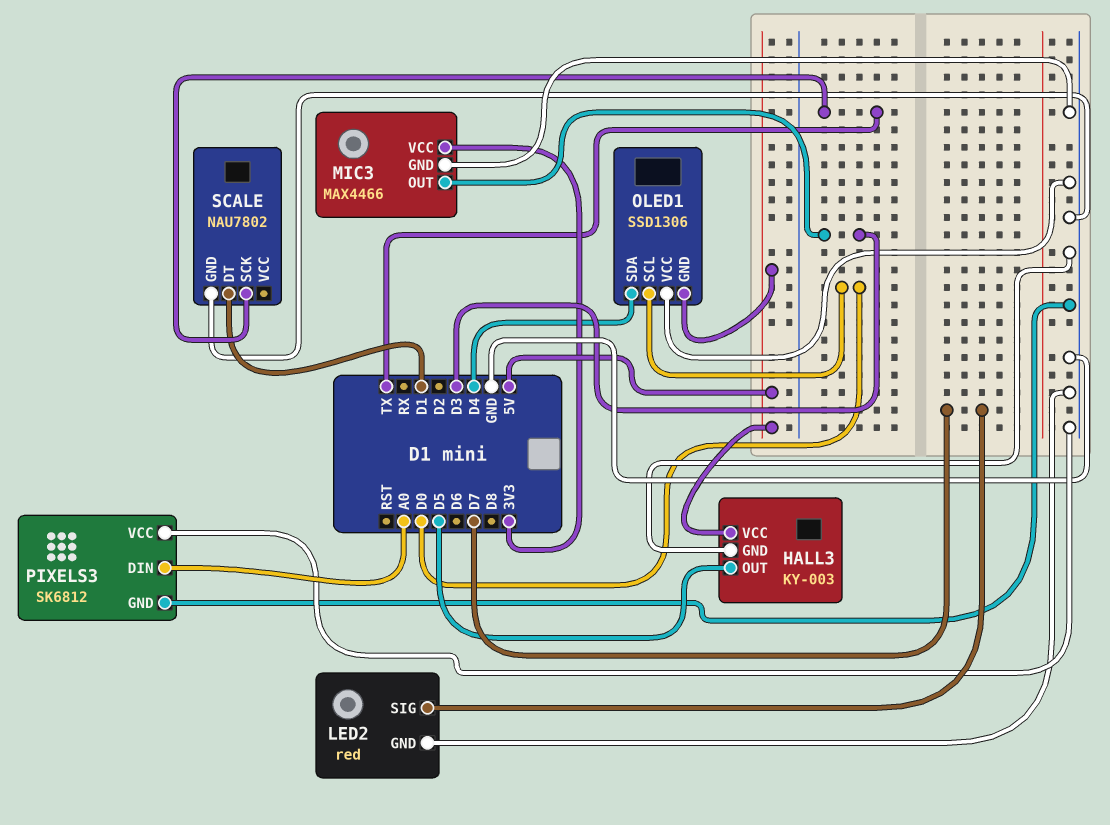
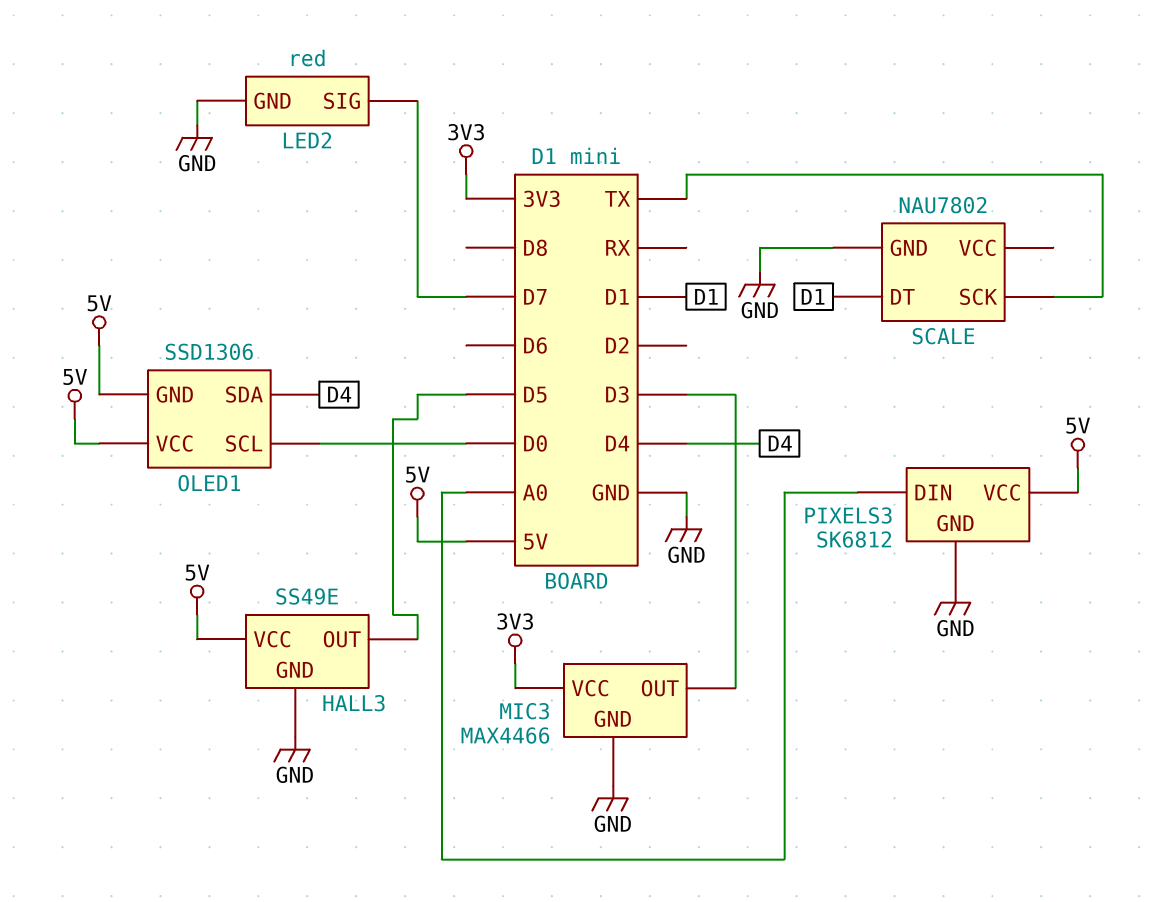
HALL3: KY-003 -> SS49E
OLED1 pin VCC: GND -> 5V
PIXELS3 pin VCC: GND -> 5V

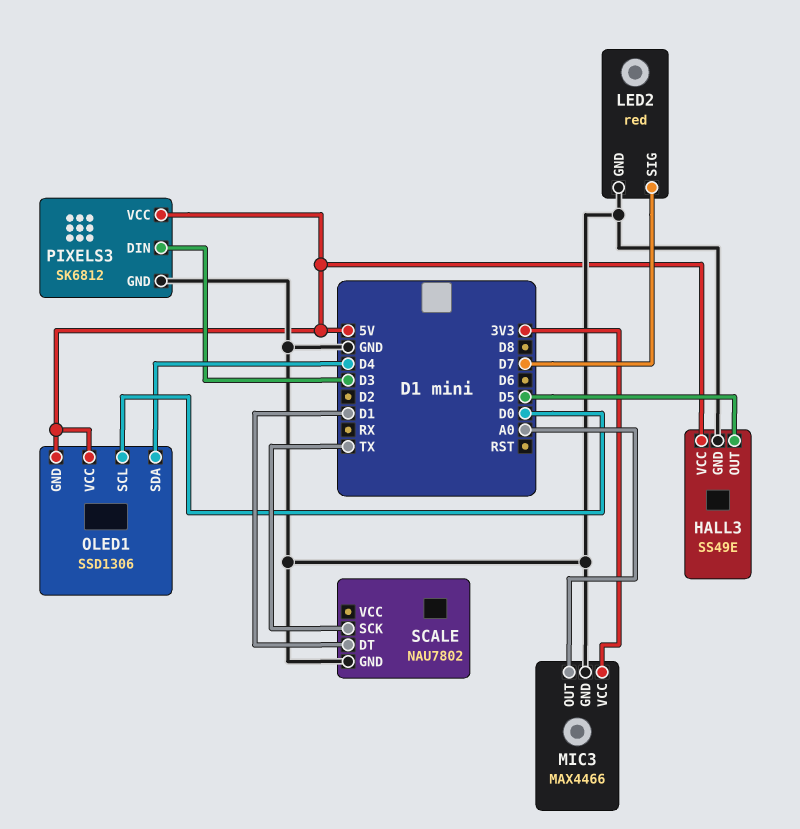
MIC3 pin OUT: D3 -> A0
PIXELS3 pin DIN: A0 -> D3

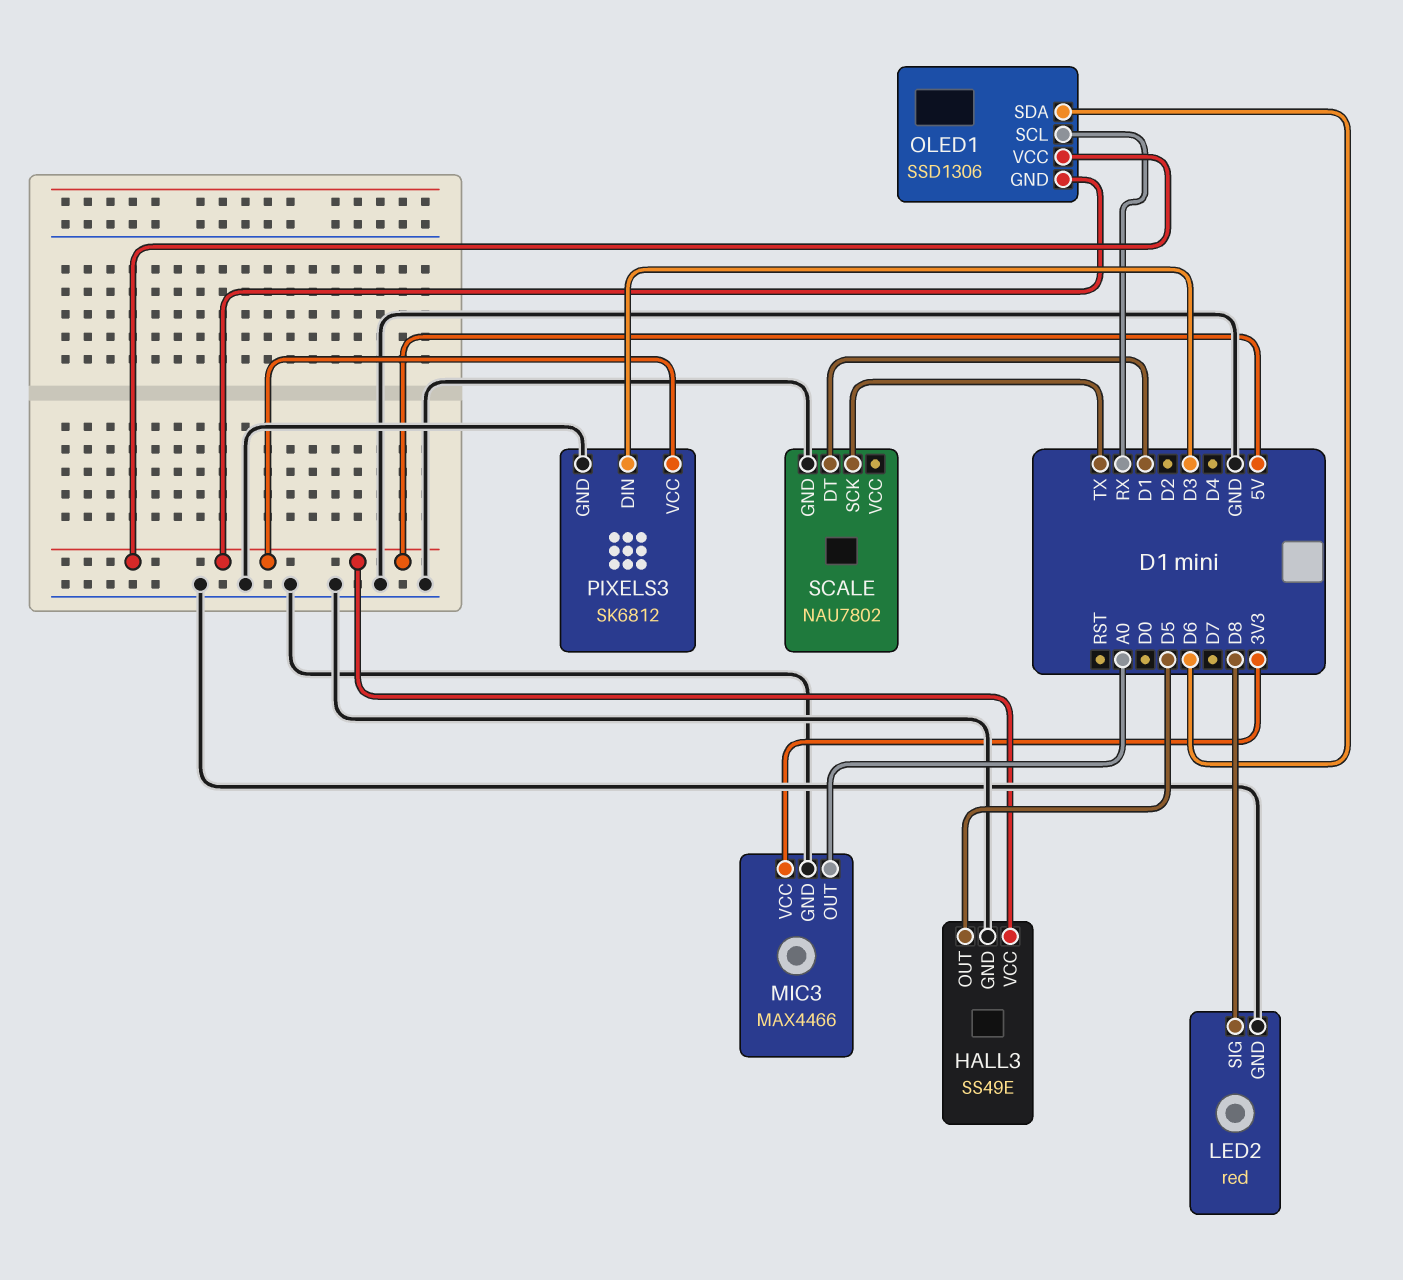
LED2 pin SIG: D7 -> D8
OLED1 pin SCL: D0 -> RX
OLED1 pin SDA: D4 -> D6

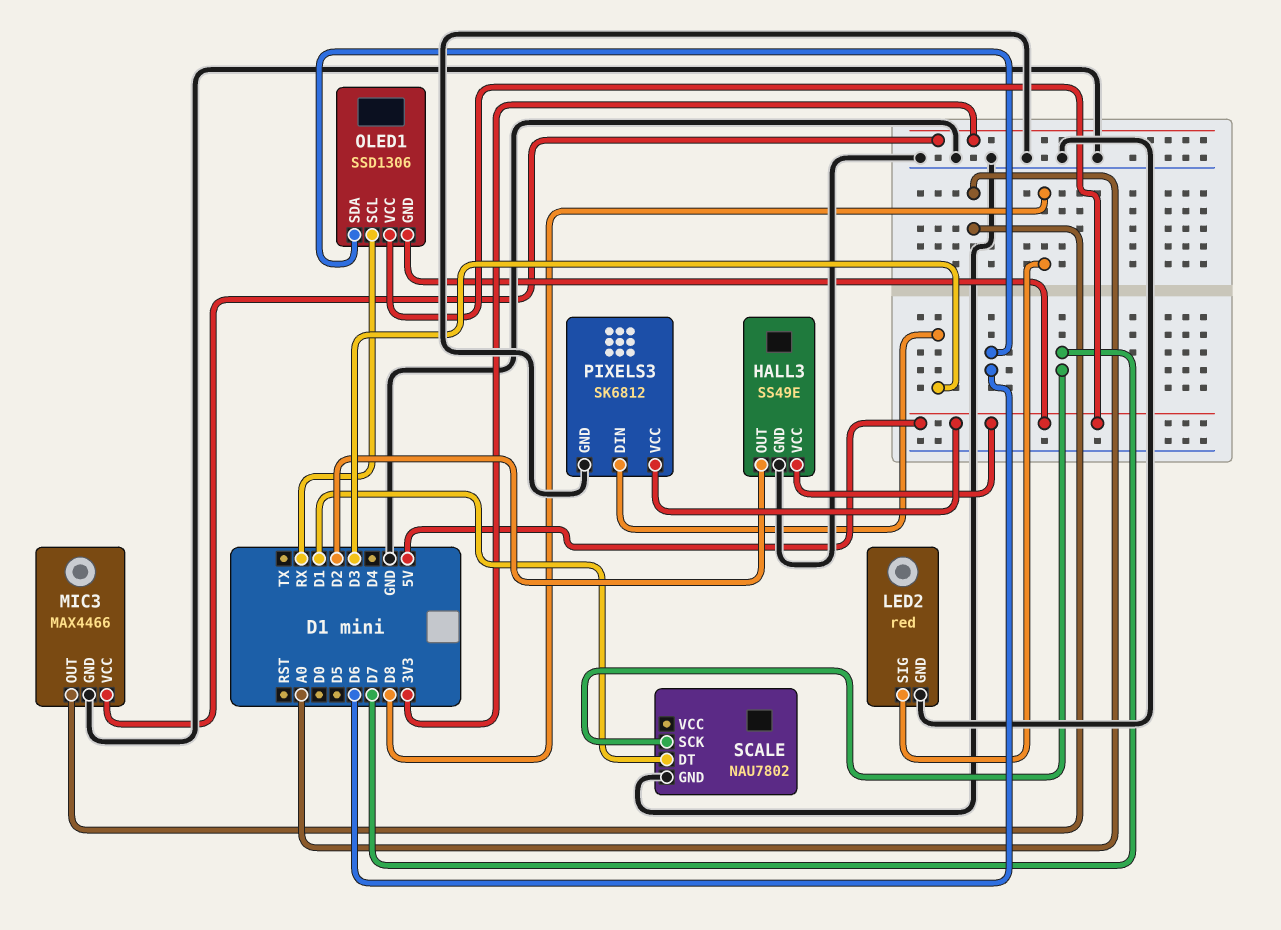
HALL3 pin OUT: D5 -> D2
SCALE pin SCK: TX -> D7

